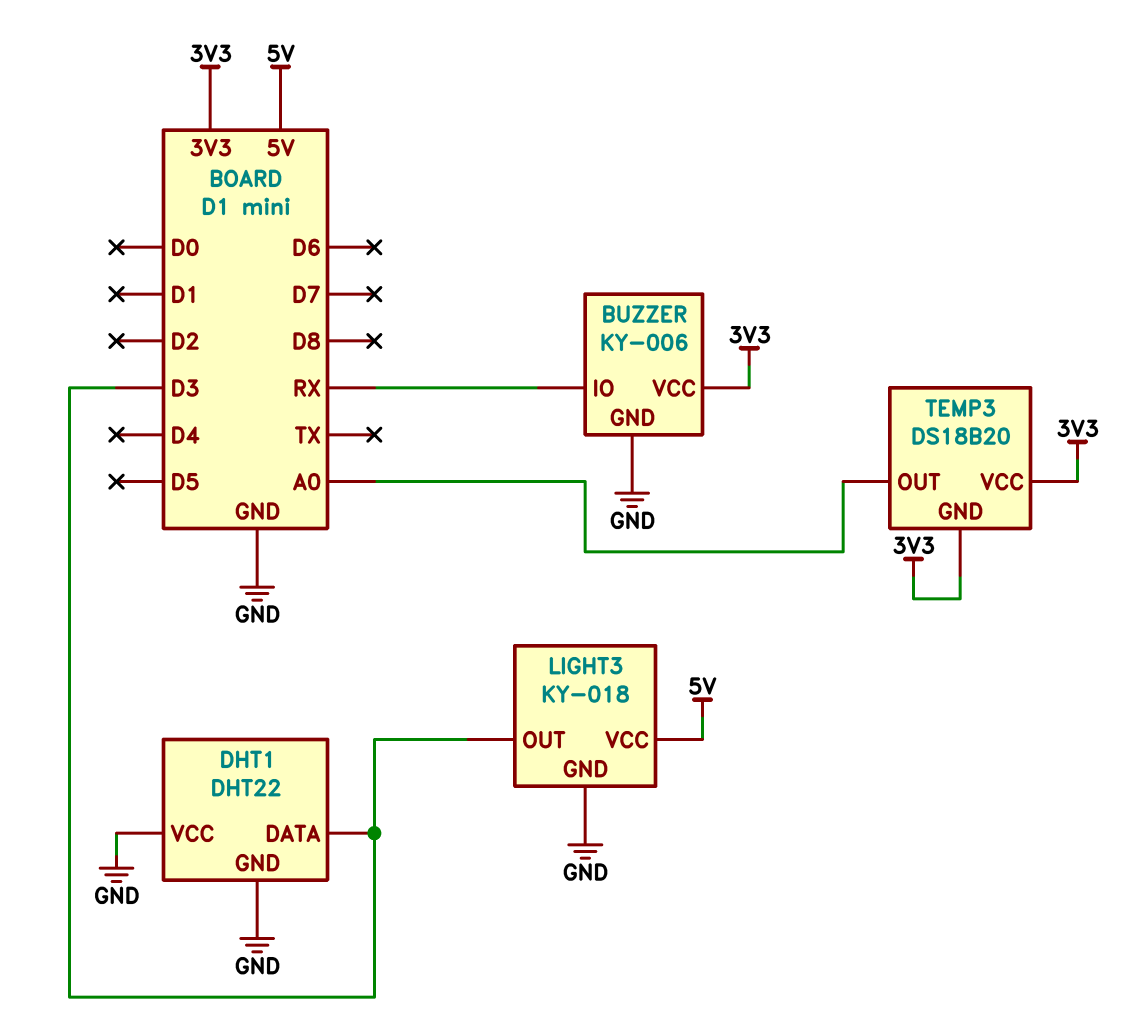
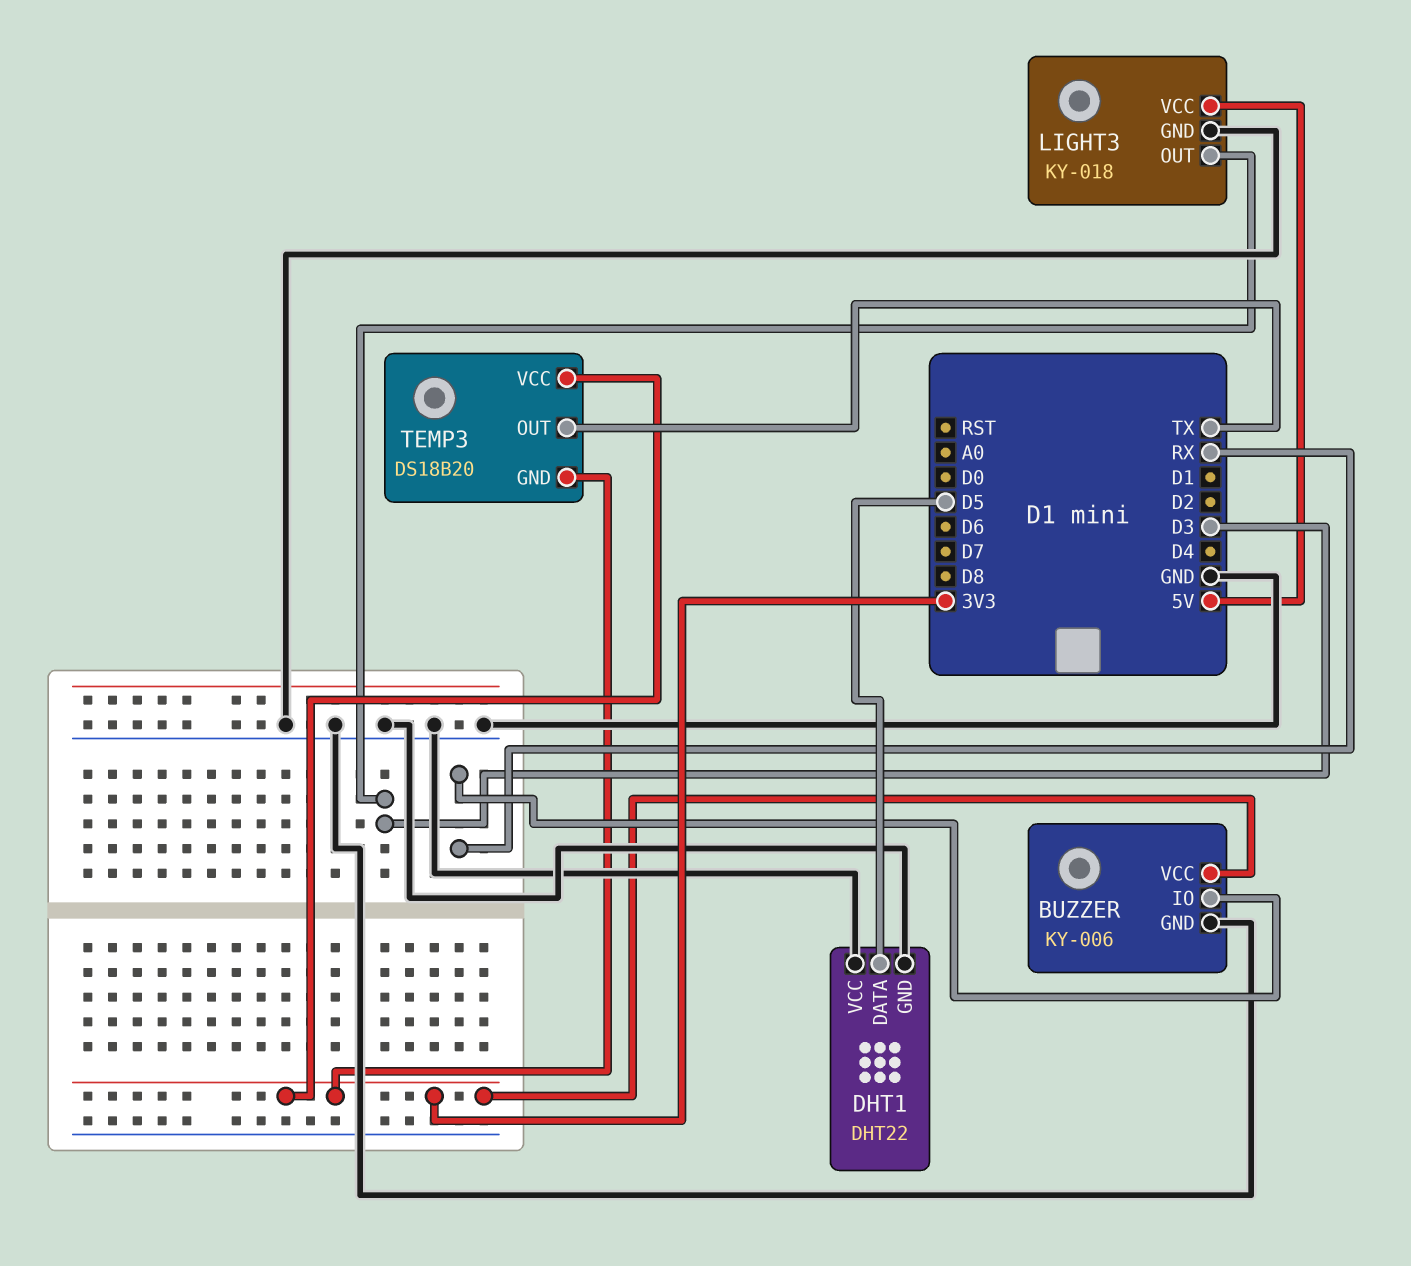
DHT1 pin DATA: D3 -> D5
TEMP3 pin OUT: A0 -> TX

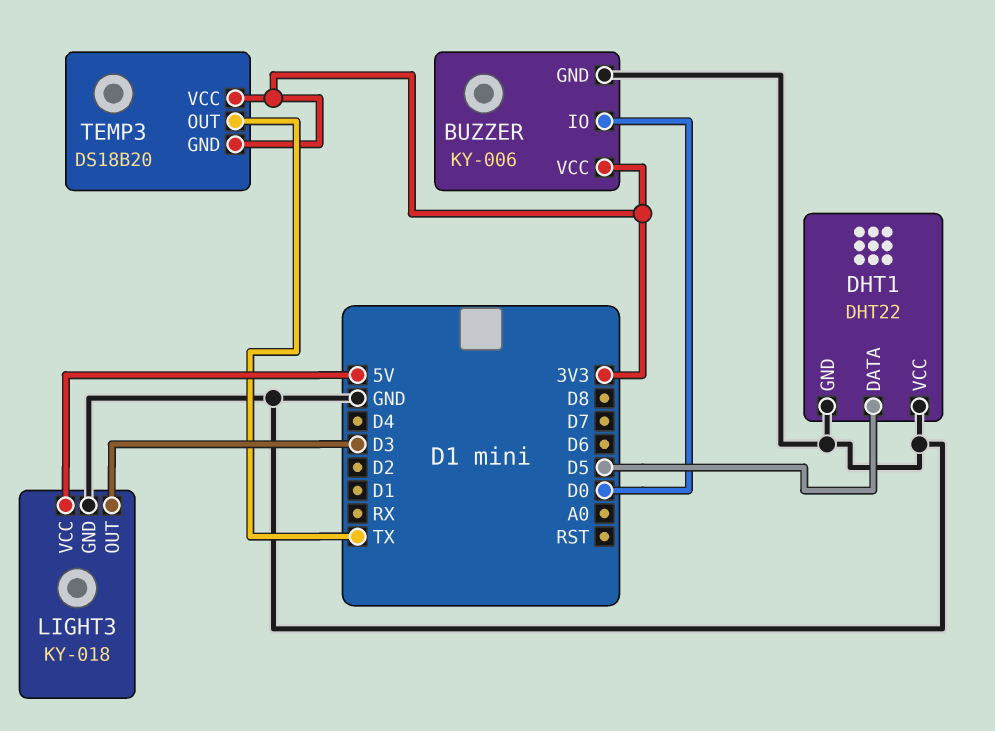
BUZZER pin IO: RX -> D0

